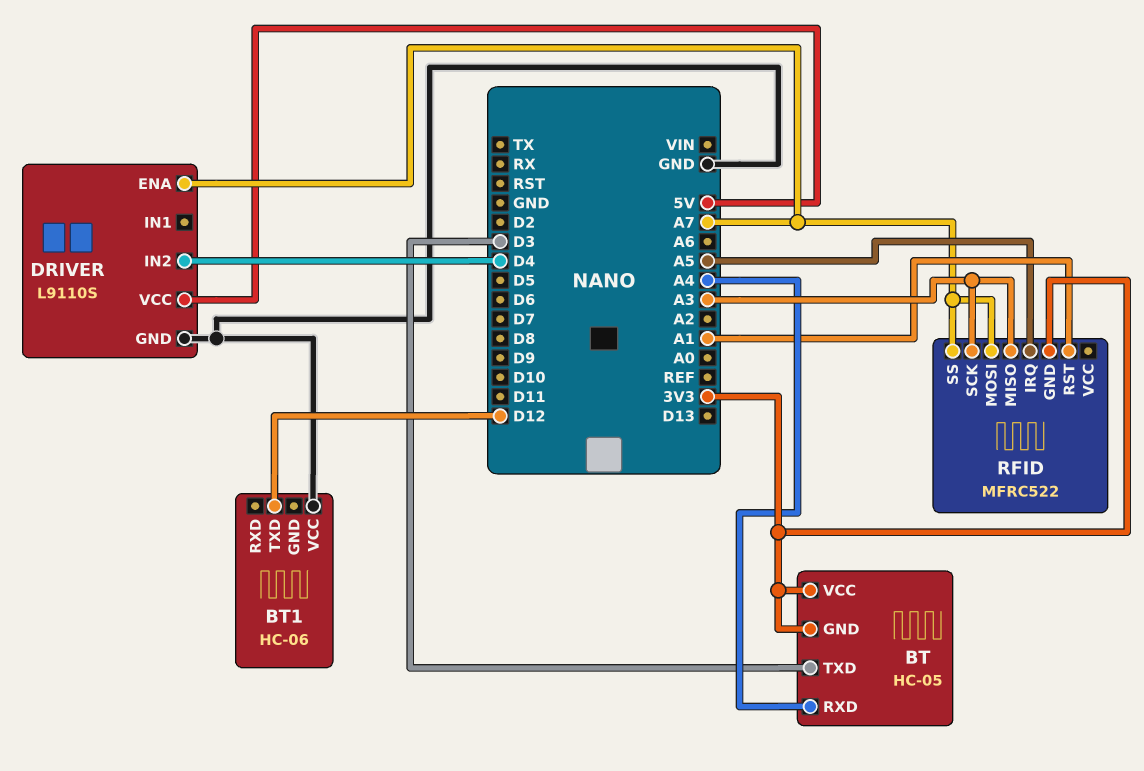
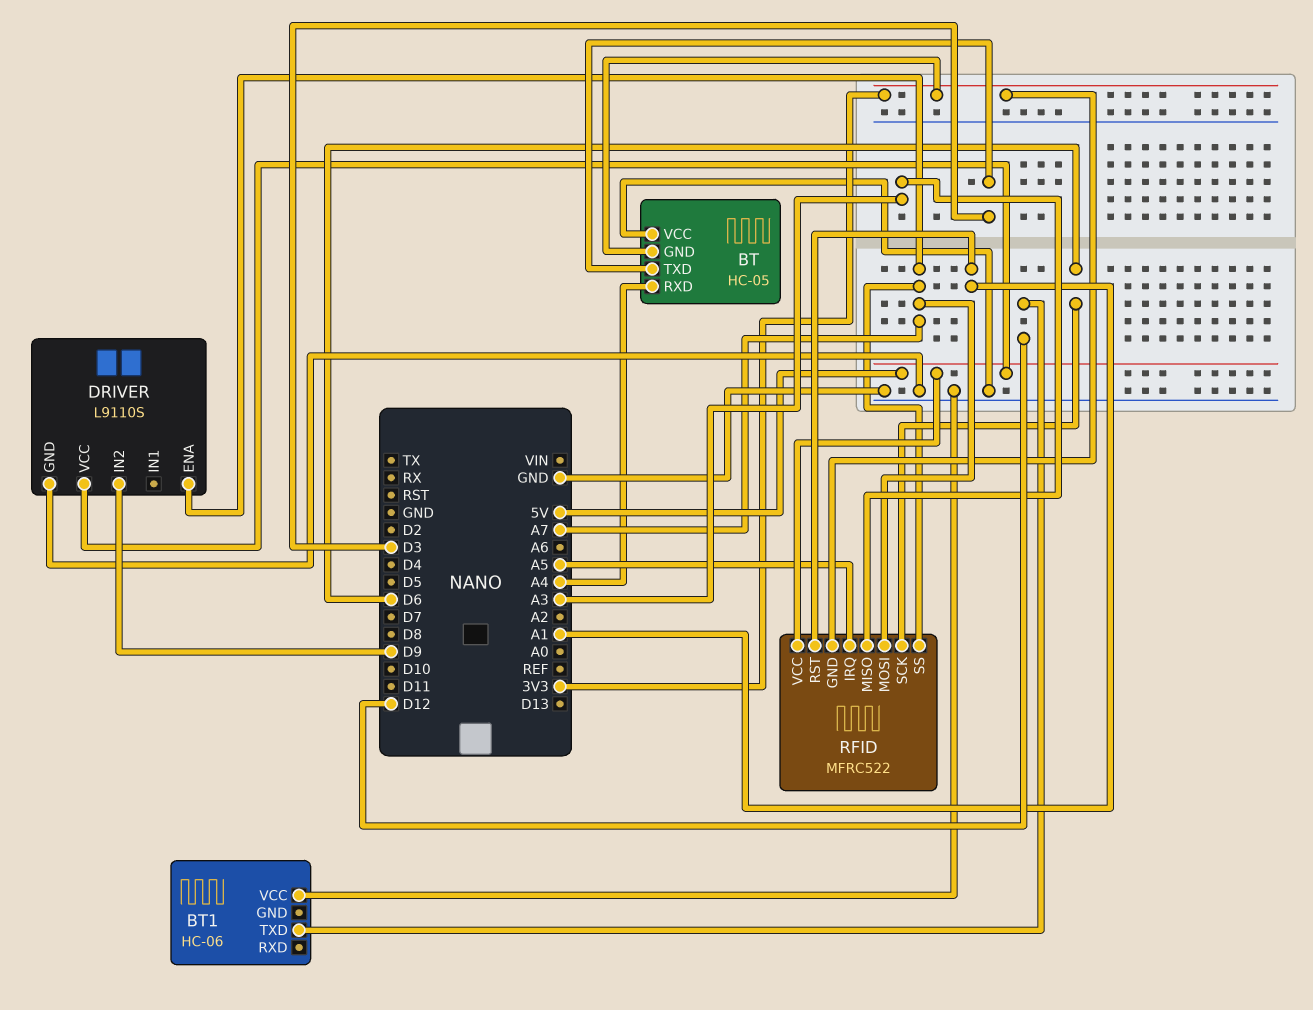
BT pin VCC: 3V3 -> GND
DRIVER pin IN2: D4 -> D9
RFID pin SCK: A3 -> D6
RFID pin VCC: none -> 5V

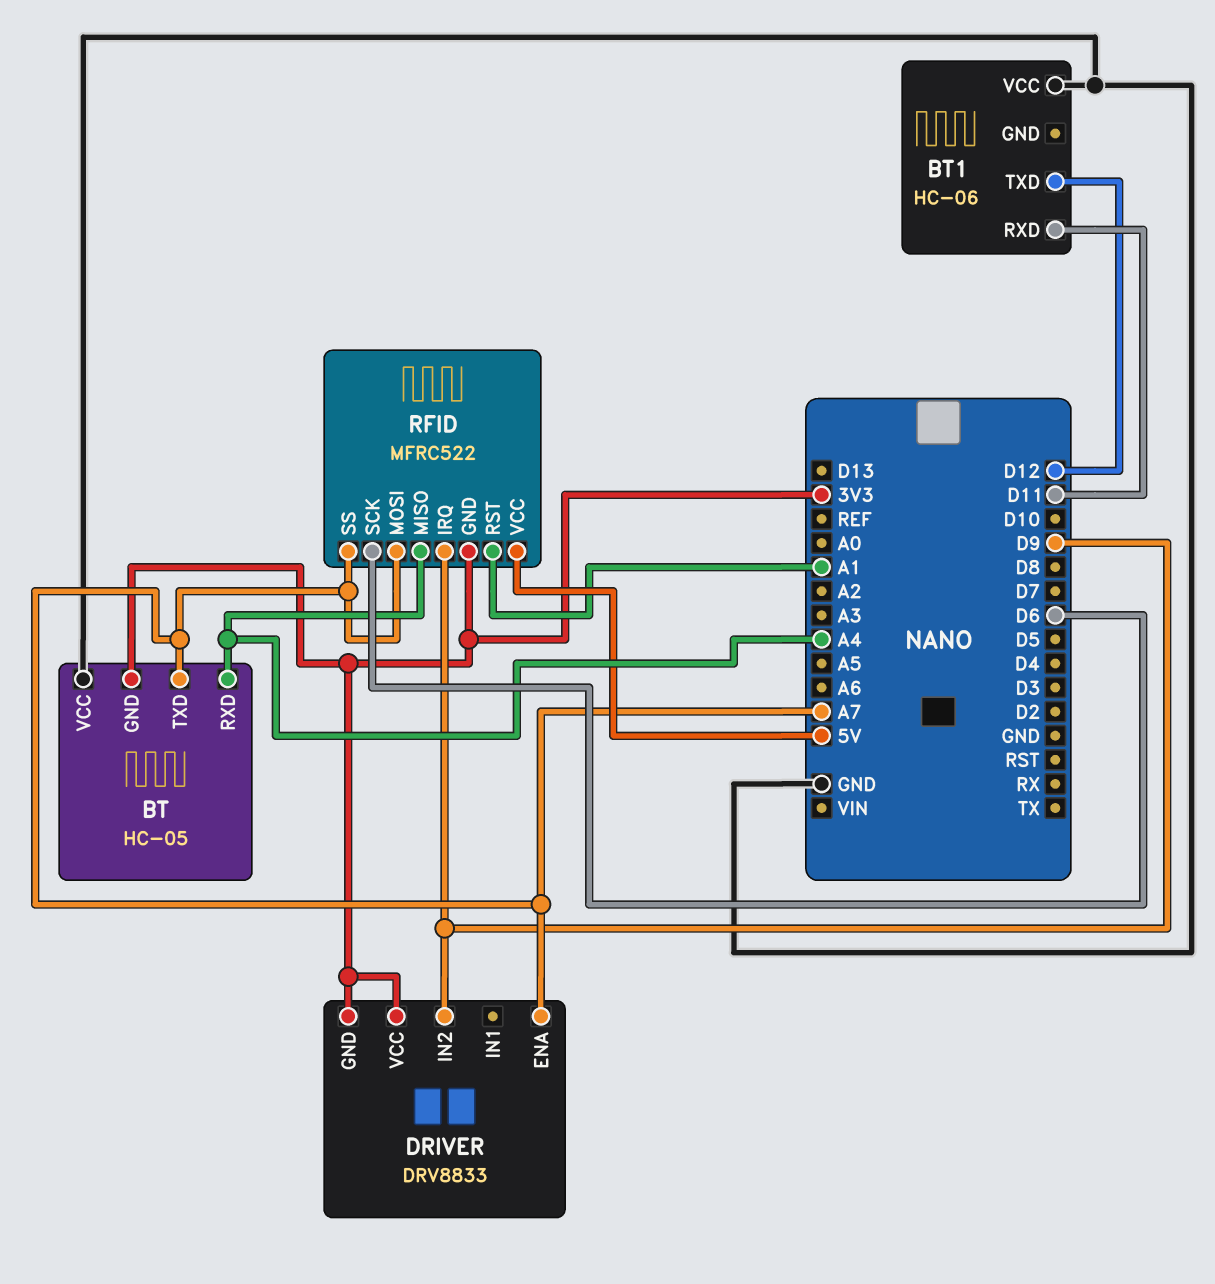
BT pin TXD: D3 -> A7
BT1 pin RXD: none -> D11
DRIVER: L9110S -> DRV8833
DRIVER pin GND: GND -> 3V3
DRIVER pin VCC: 5V -> 3V3
RFID pin IRQ: A5 -> D9
RFID pin MISO: A3 -> A4

